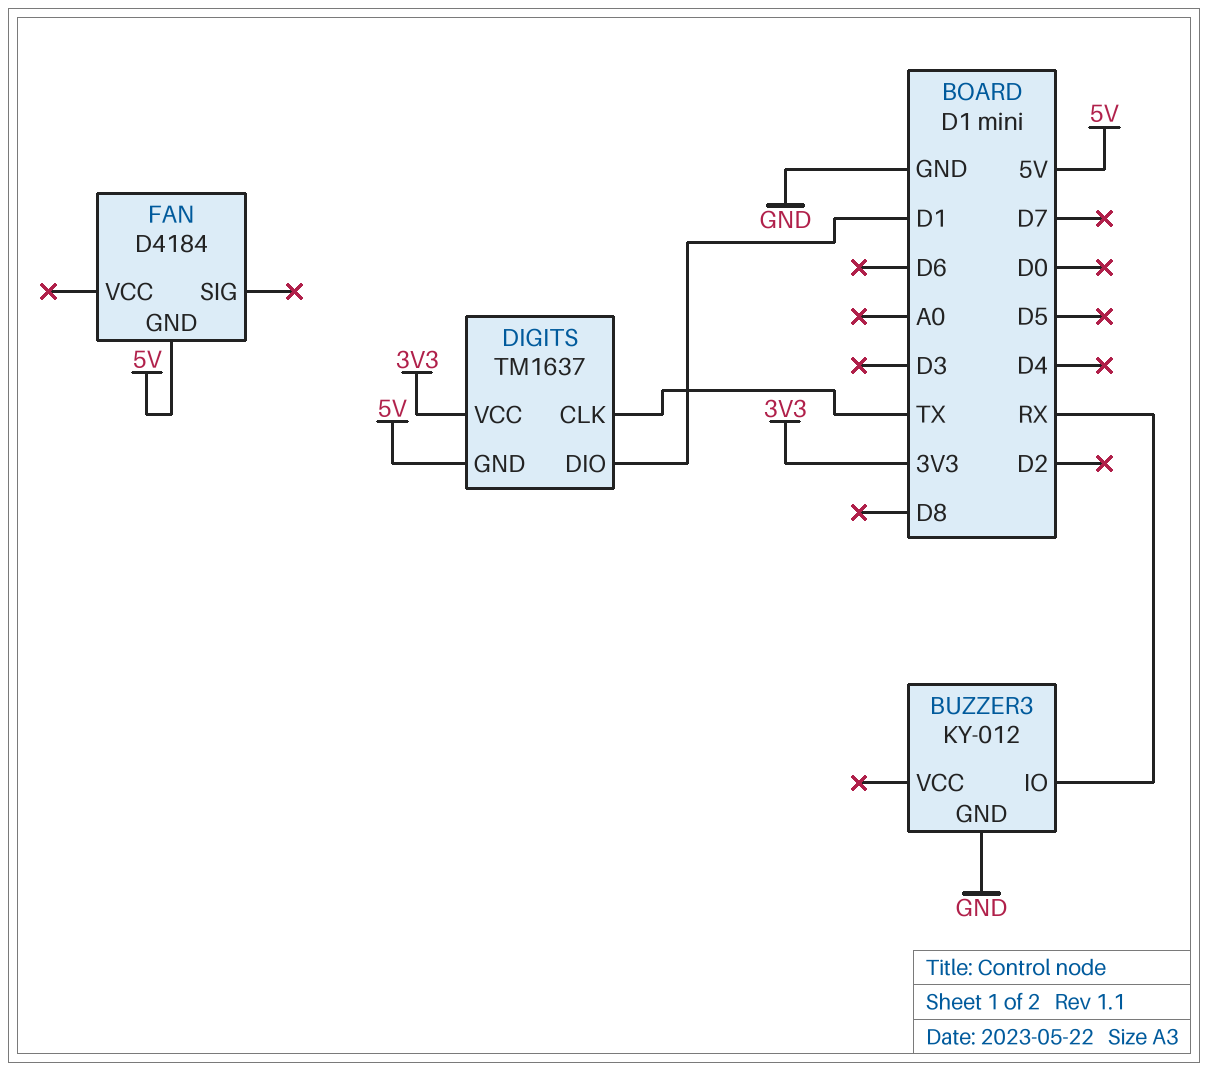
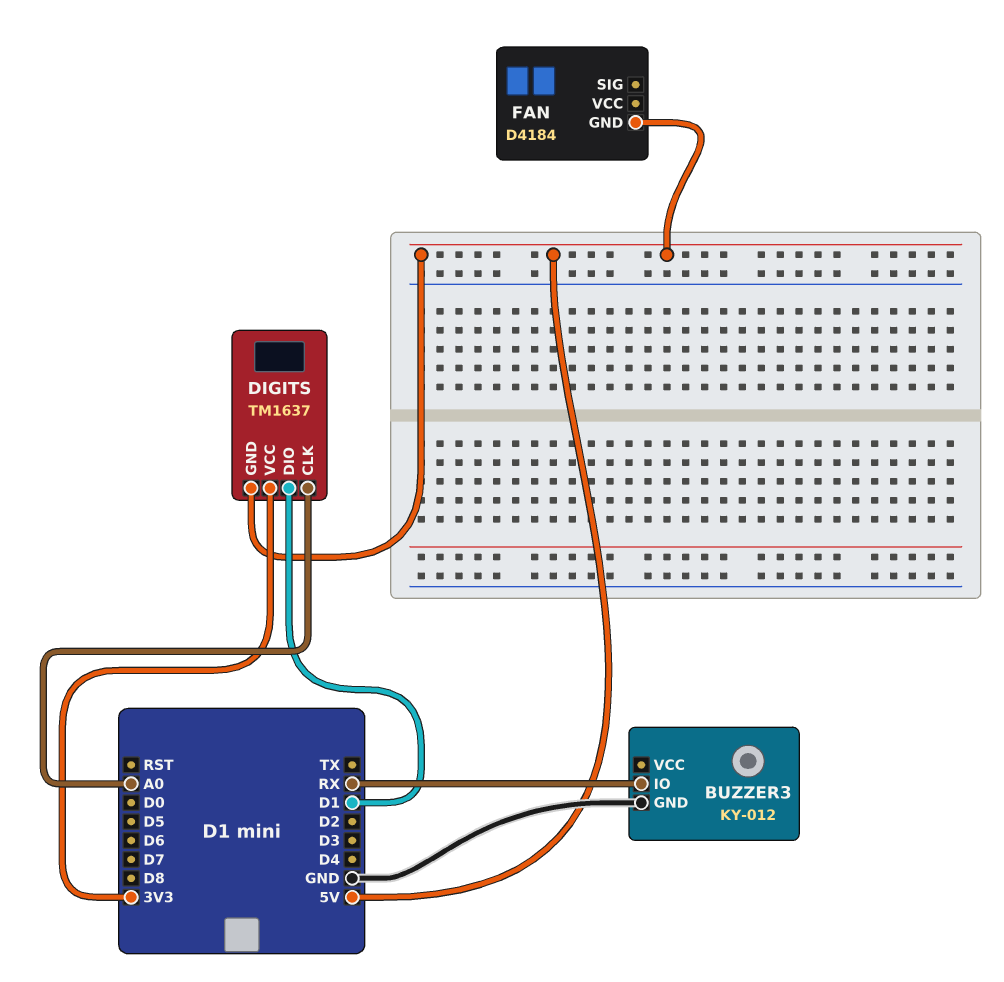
DIGITS pin CLK: TX -> A0

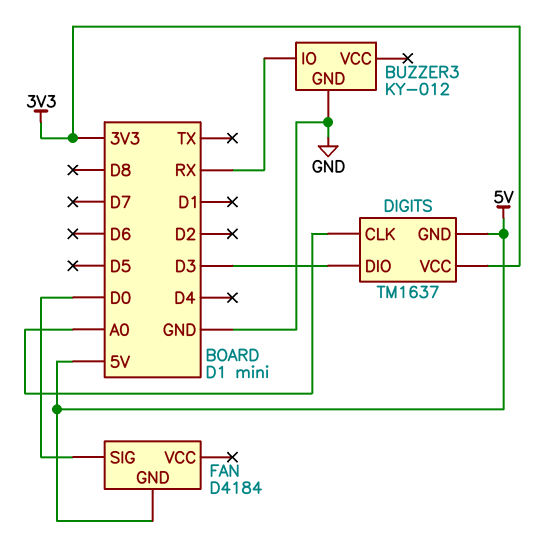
DIGITS pin DIO: D1 -> D3
FAN pin SIG: none -> D0

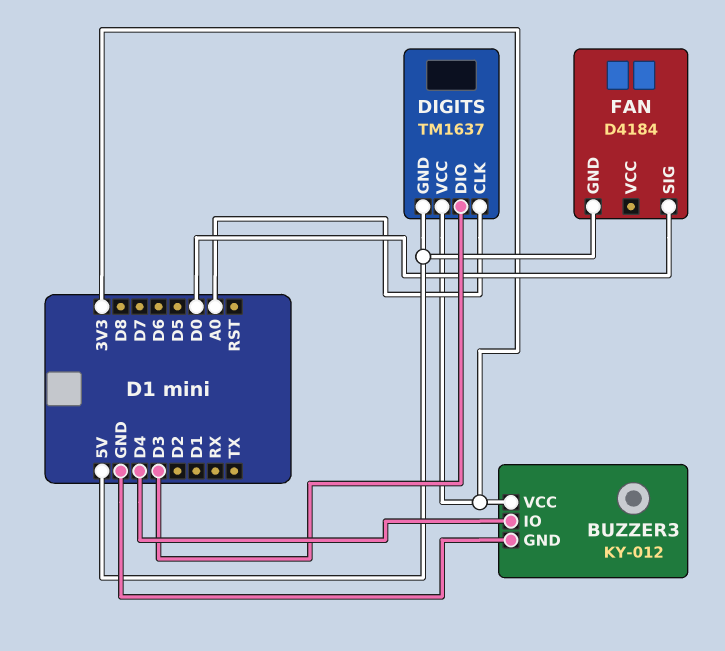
BUZZER3 pin IO: RX -> D4
BUZZER3 pin VCC: none -> 3V3

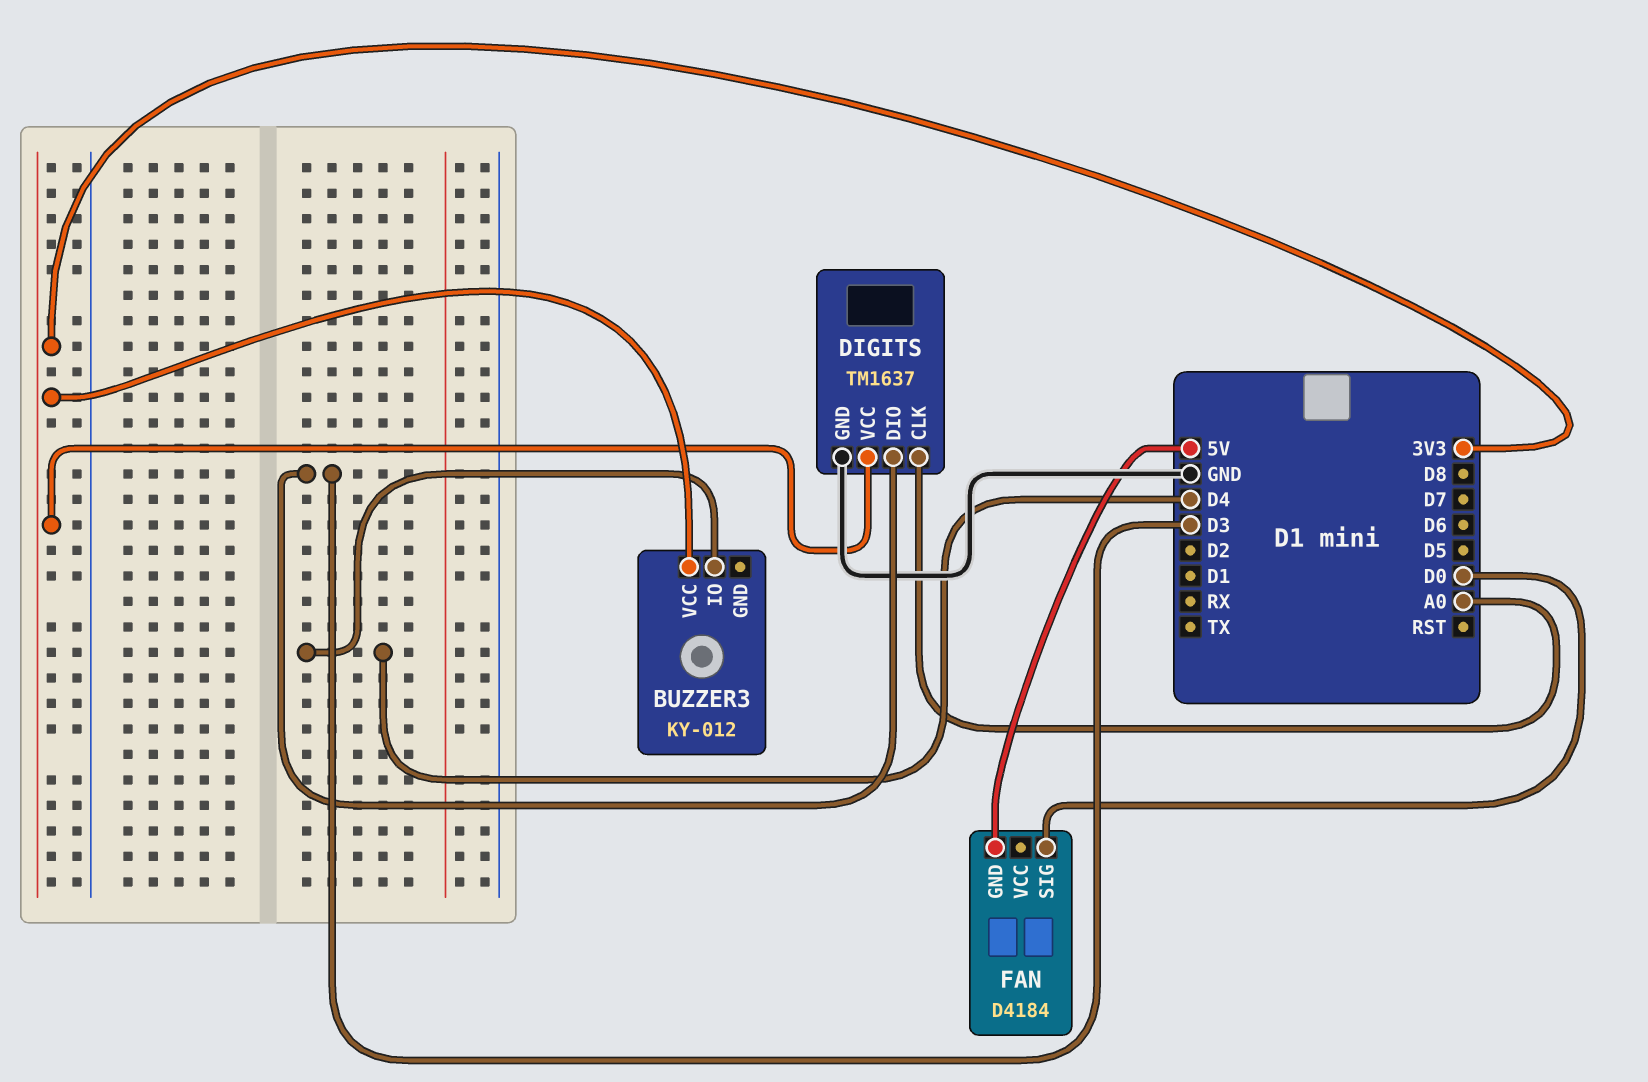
BUZZER3 pin GND: GND -> none
DIGITS pin GND: 5V -> GND

